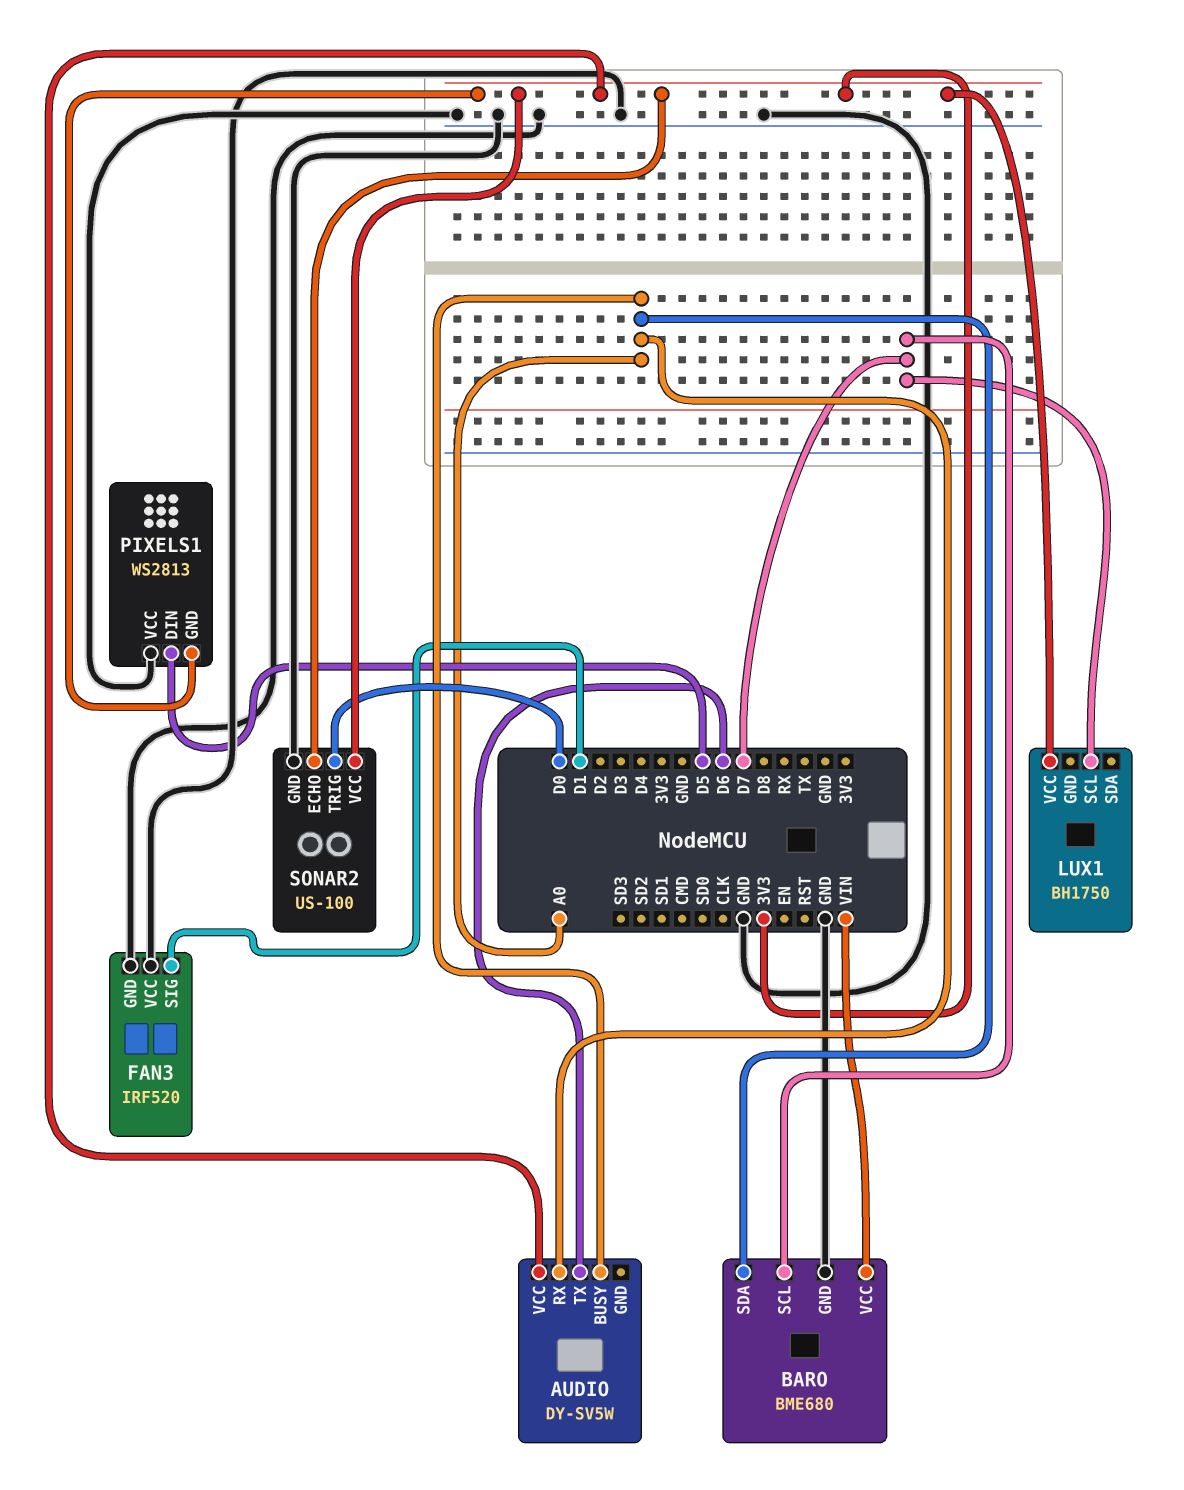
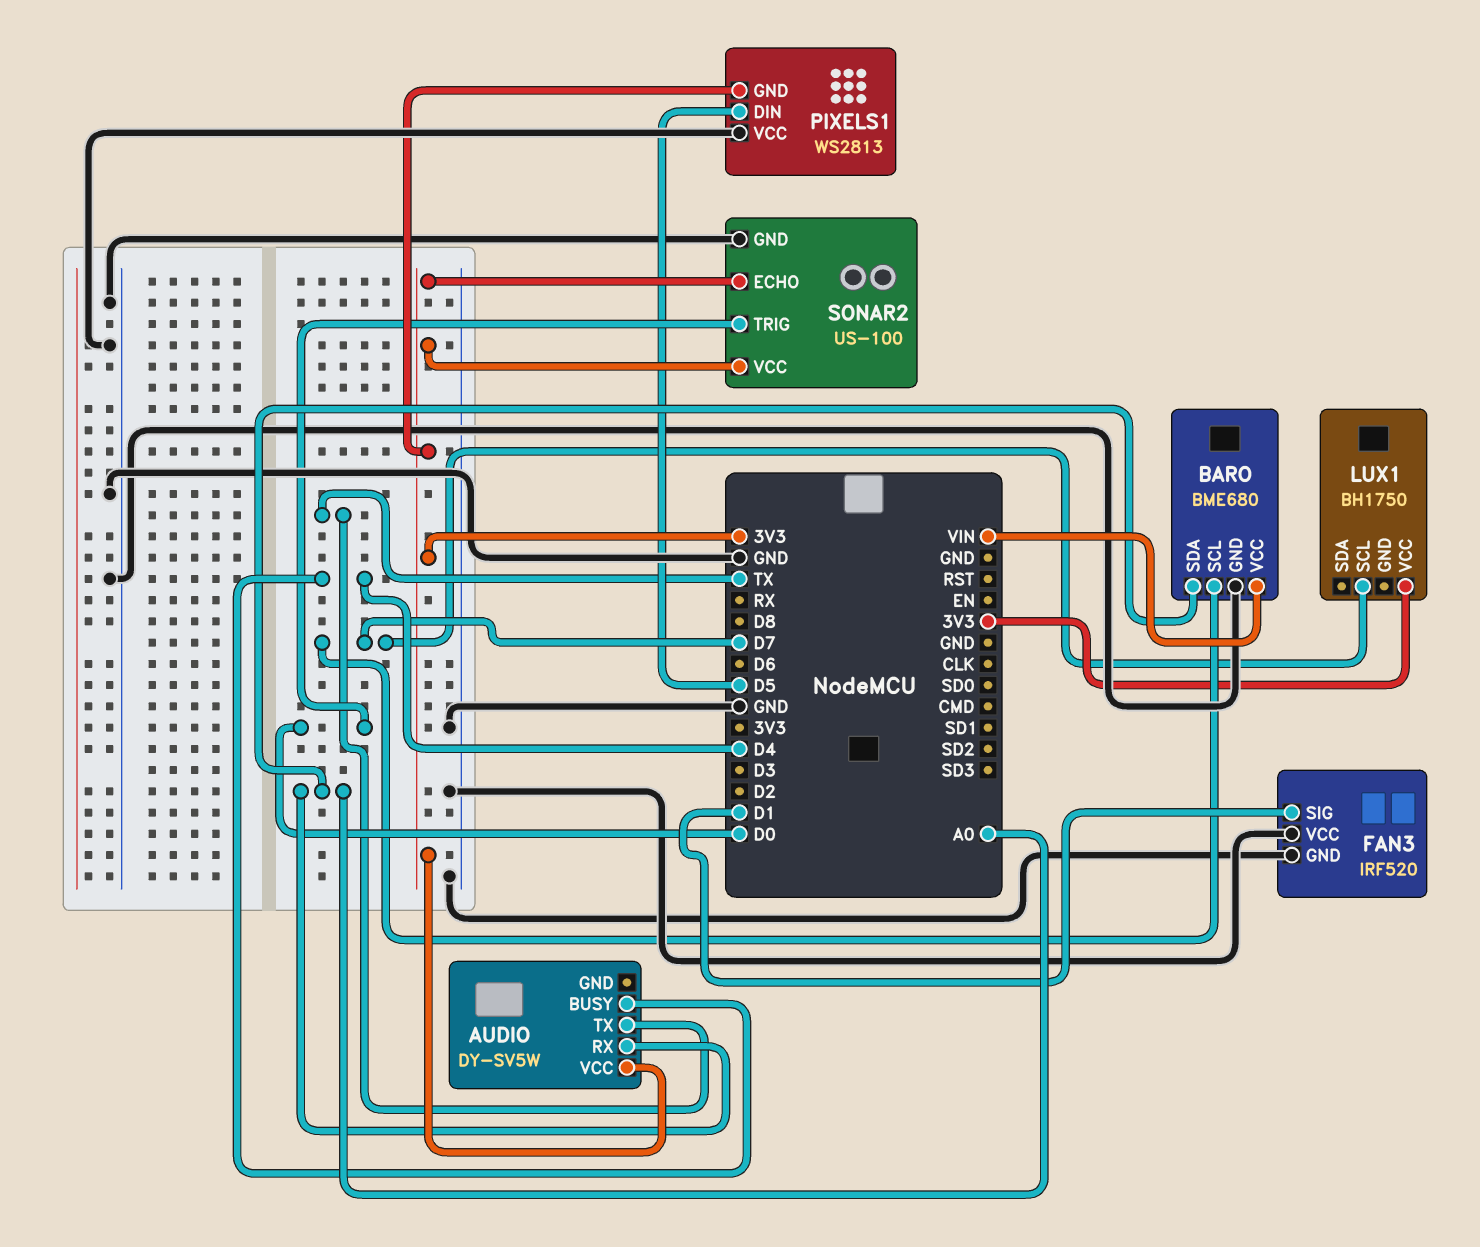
AUDIO pin BUSY: A0 -> D4
AUDIO pin TX: D6 -> TX

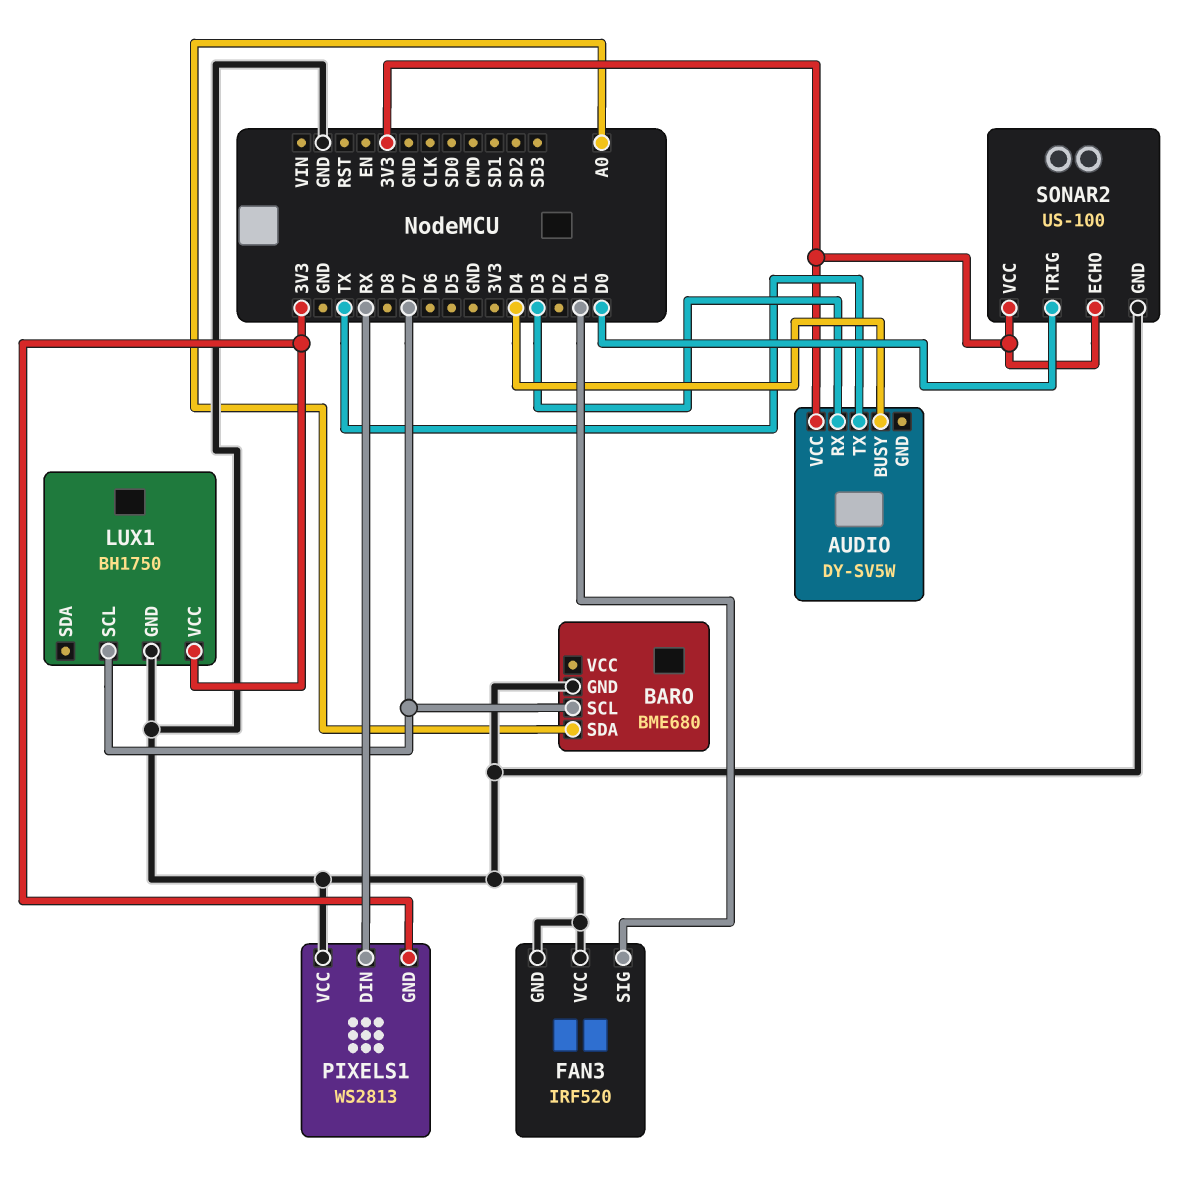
AUDIO pin RX: A0 -> D3
BARO pin VCC: VIN -> none
LUX1 pin GND: none -> GND
PIXELS1 pin DIN: D5 -> RX

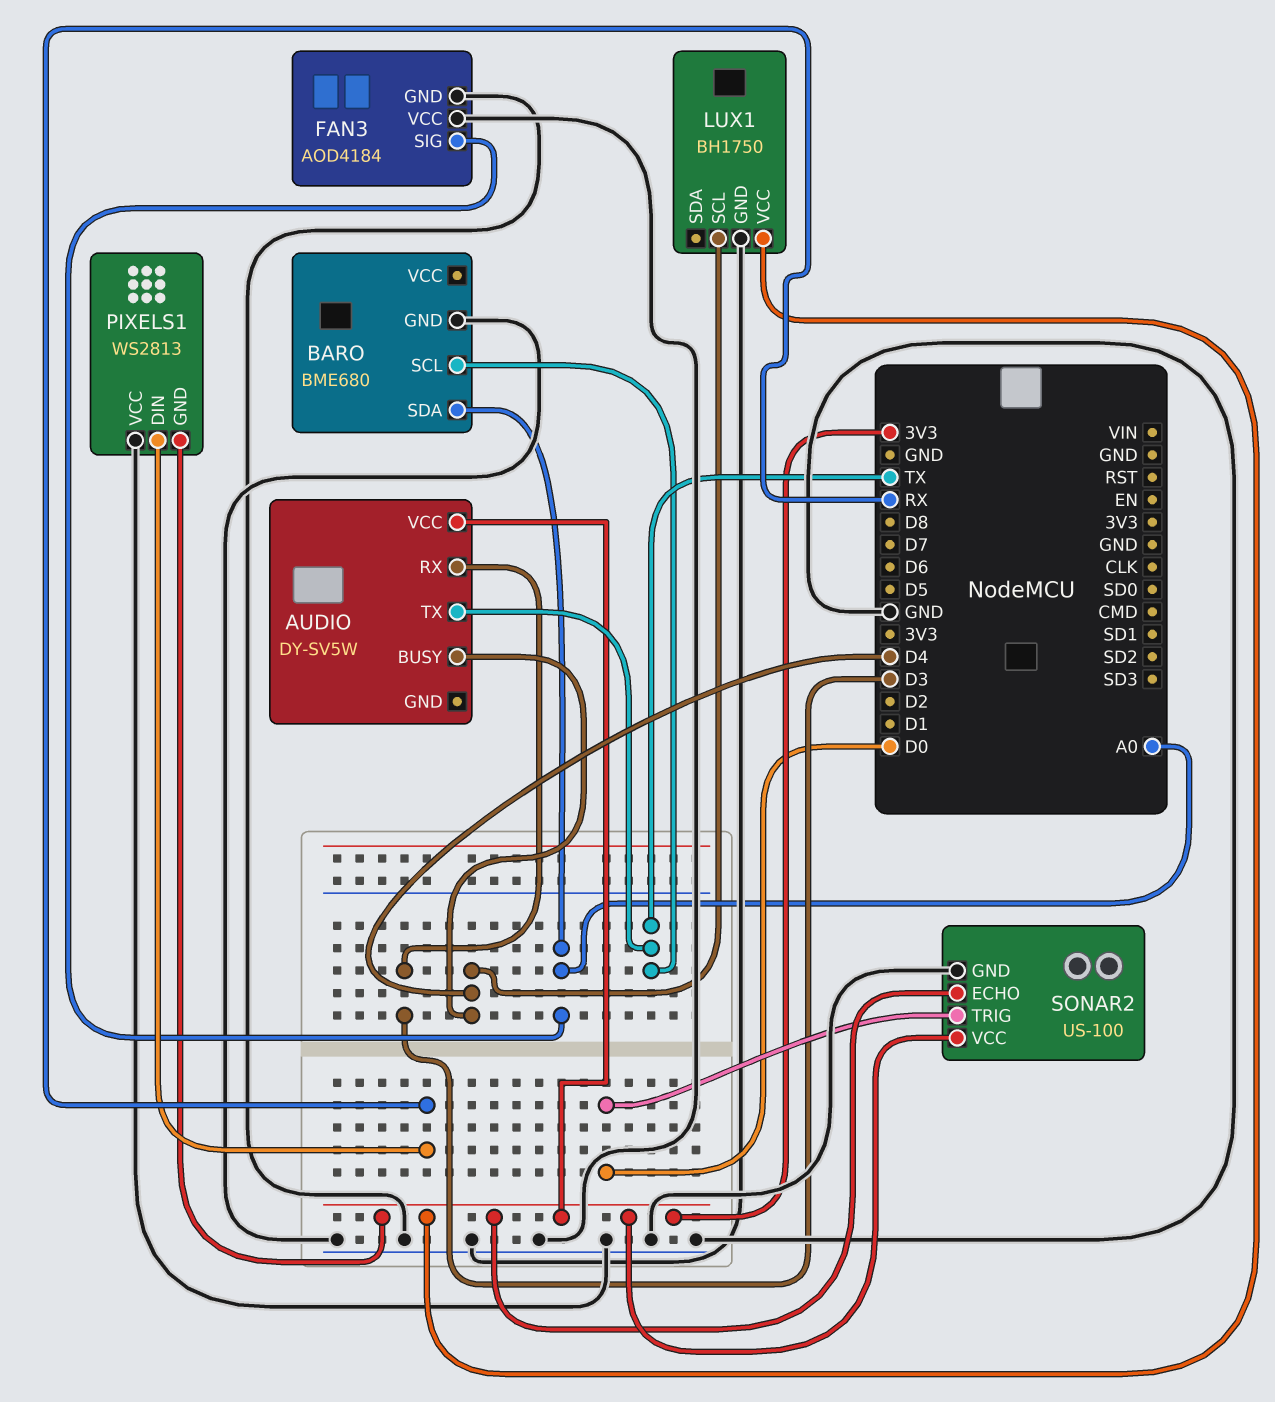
BARO pin SCL: D7 -> TX
FAN3: IRF520 -> AOD4184
FAN3 pin SIG: D1 -> A0
LUX1 pin SCL: D7 -> D4

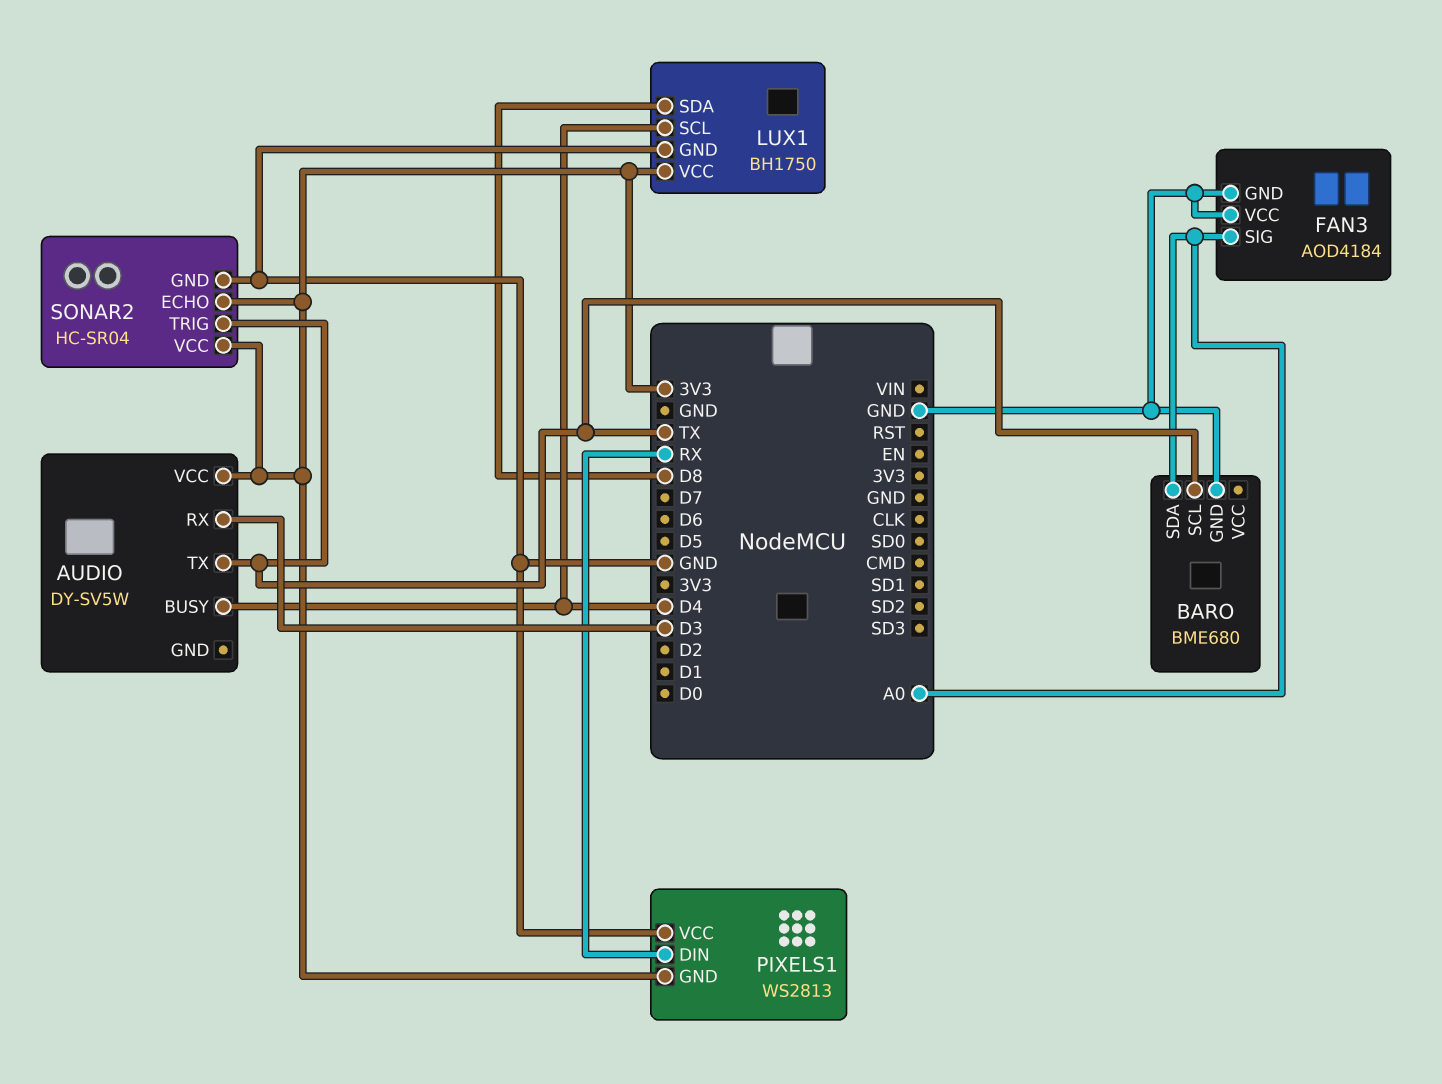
LUX1 pin SDA: none -> D8
SONAR2: US-100 -> HC-SR04
SONAR2 pin TRIG: D0 -> TX

